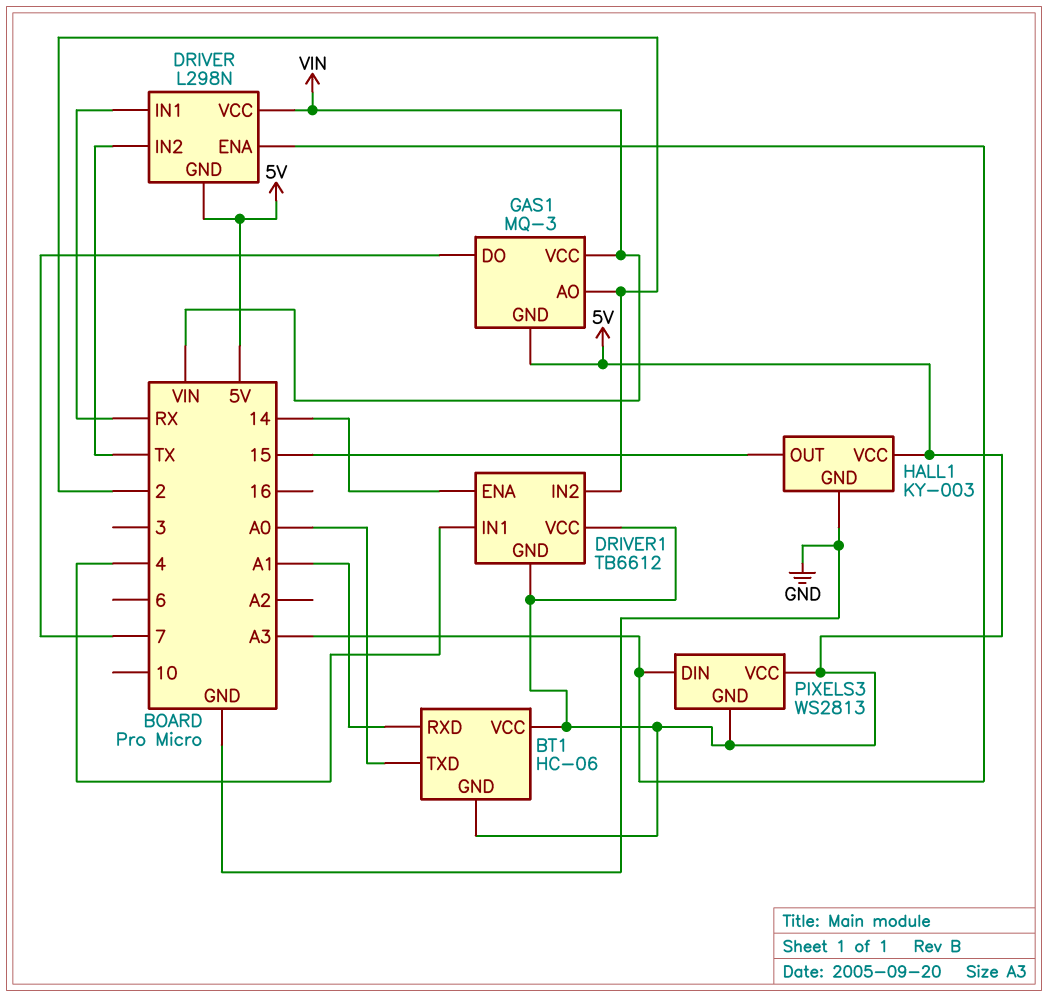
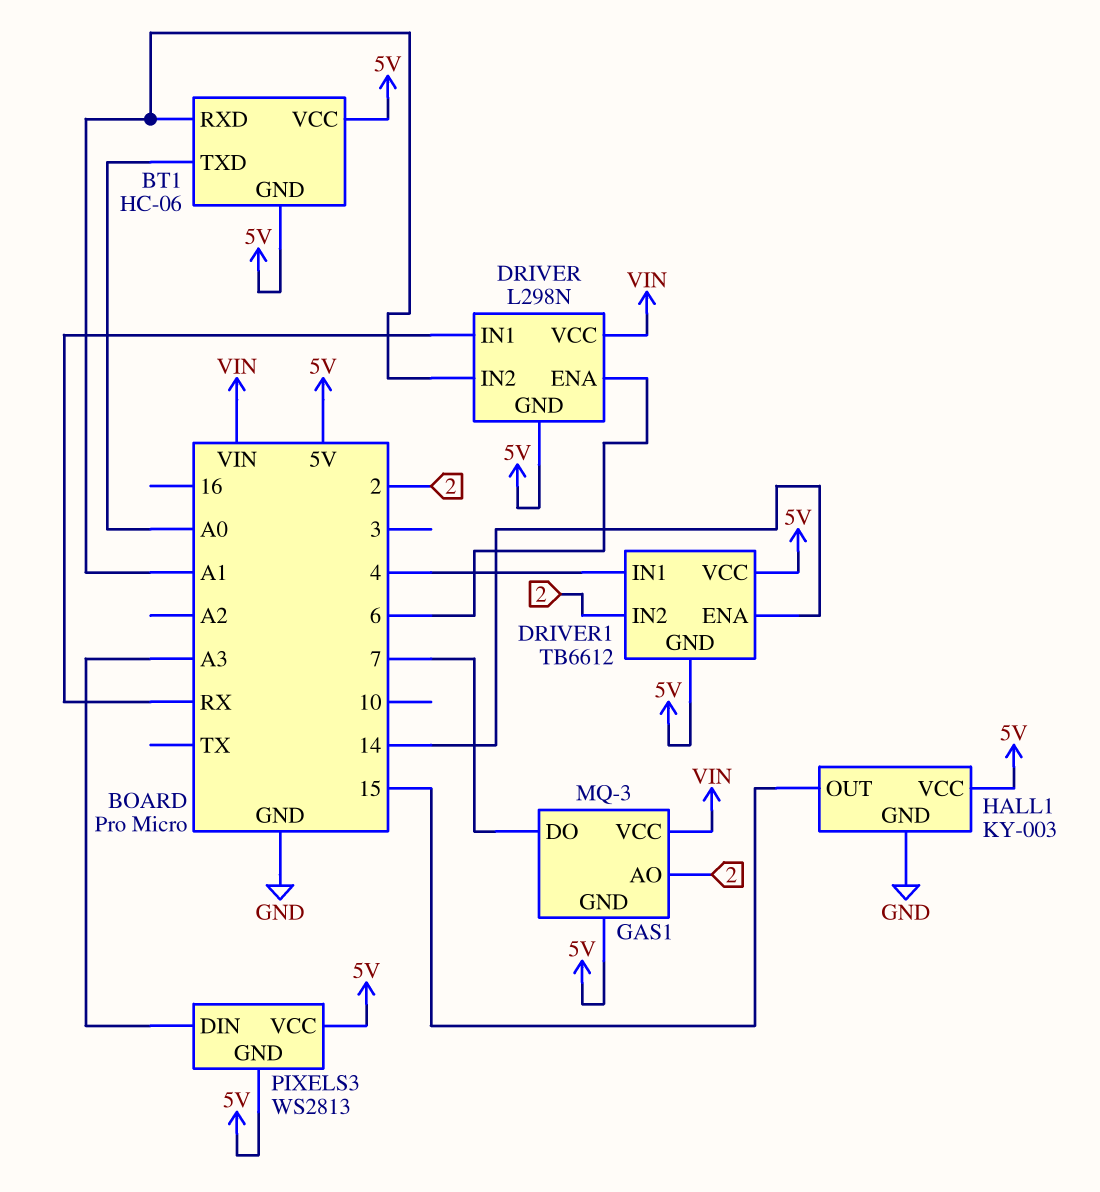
DRIVER pin ENA: A3 -> 6
DRIVER pin IN2: TX -> A1

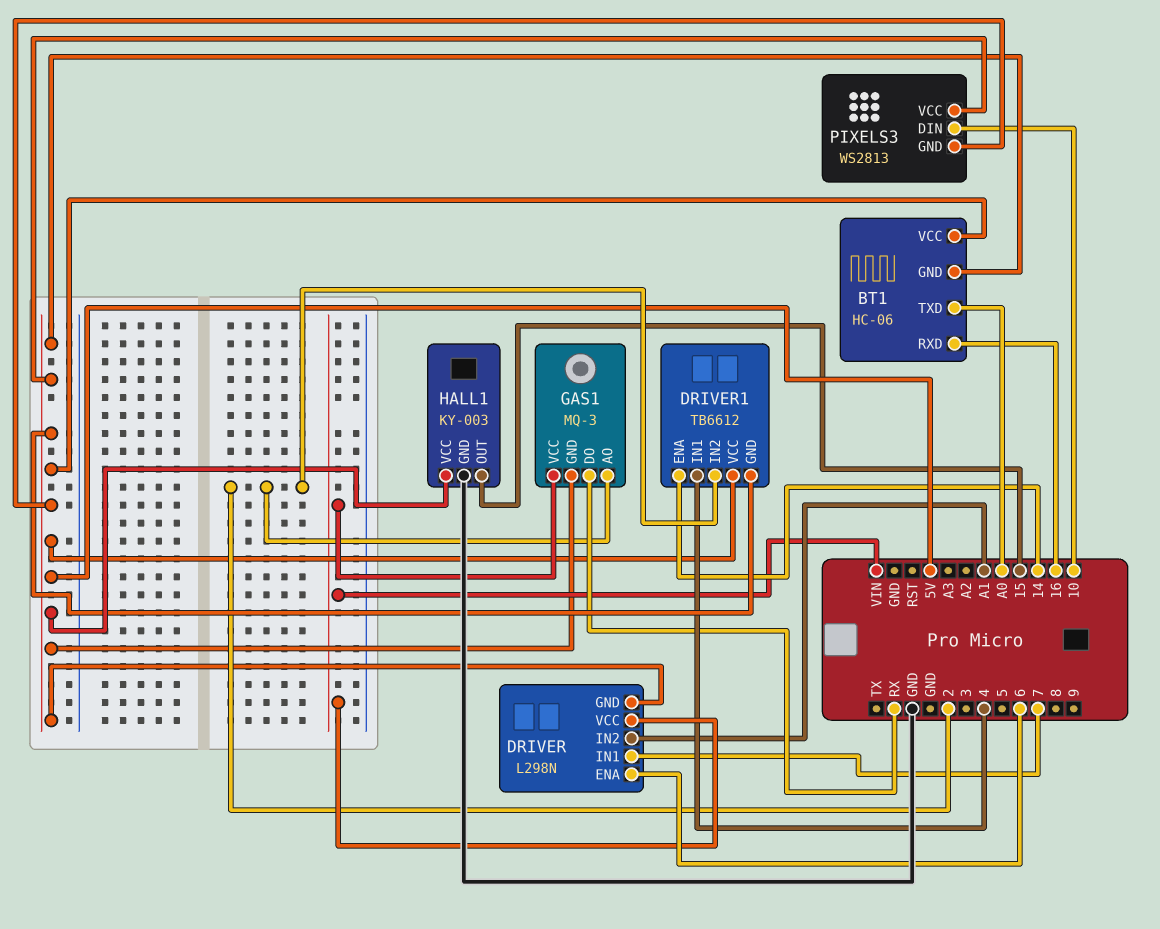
BT1 pin RXD: A1 -> 16
DRIVER pin IN1: RX -> 7
GAS1 pin DO: 7 -> RX
PIXELS3 pin DIN: A3 -> 10

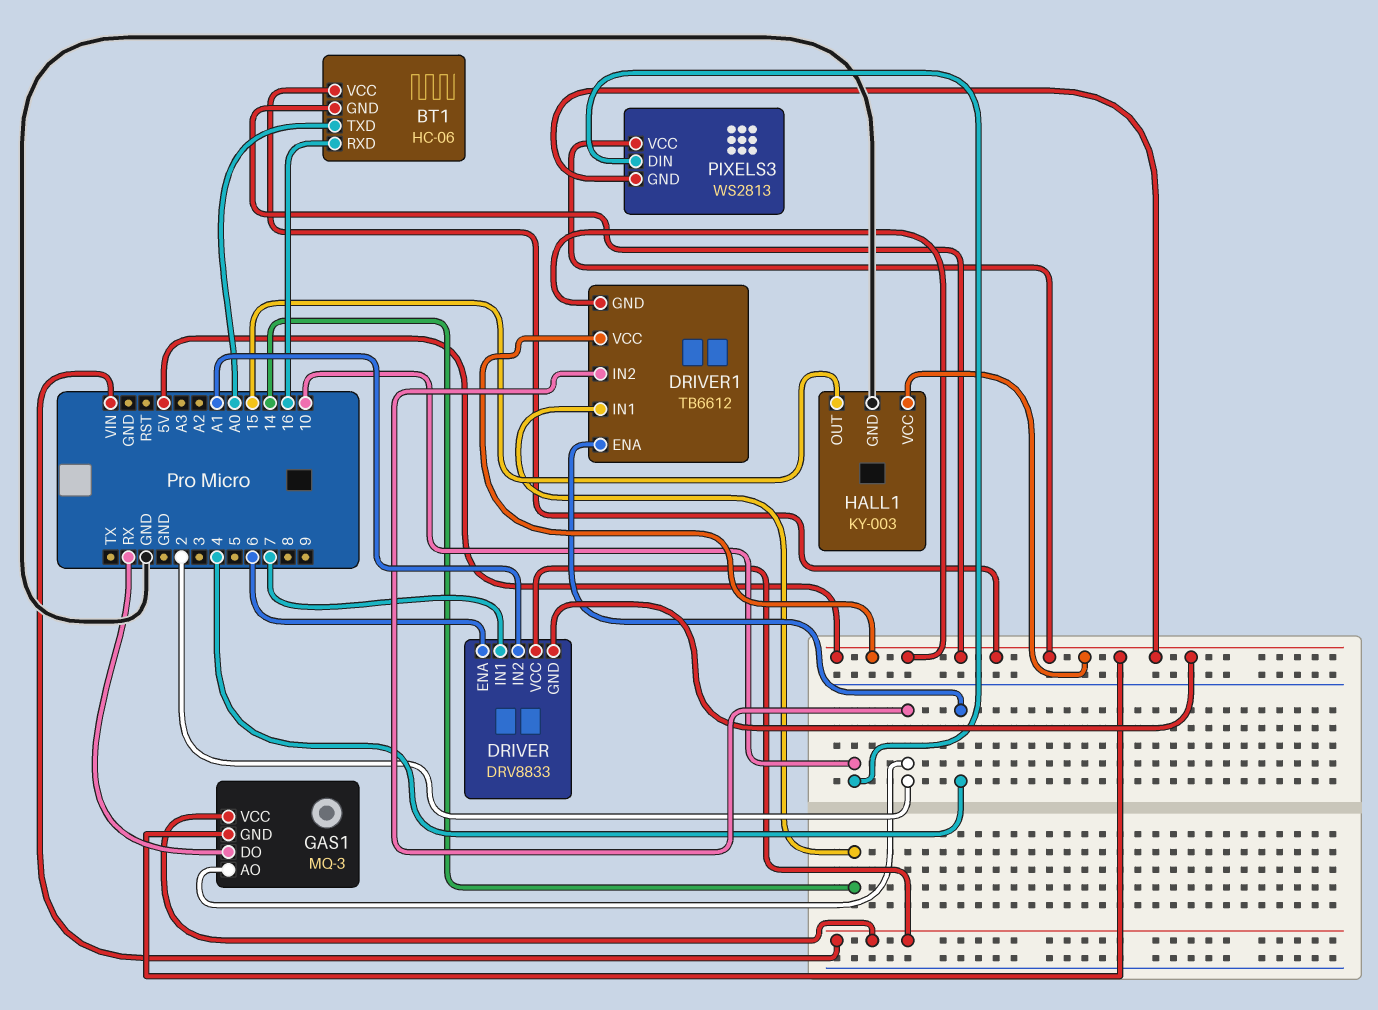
DRIVER: L298N -> DRV8833
DRIVER1 pin ENA: 14 -> 4
DRIVER1 pin IN1: 4 -> 14

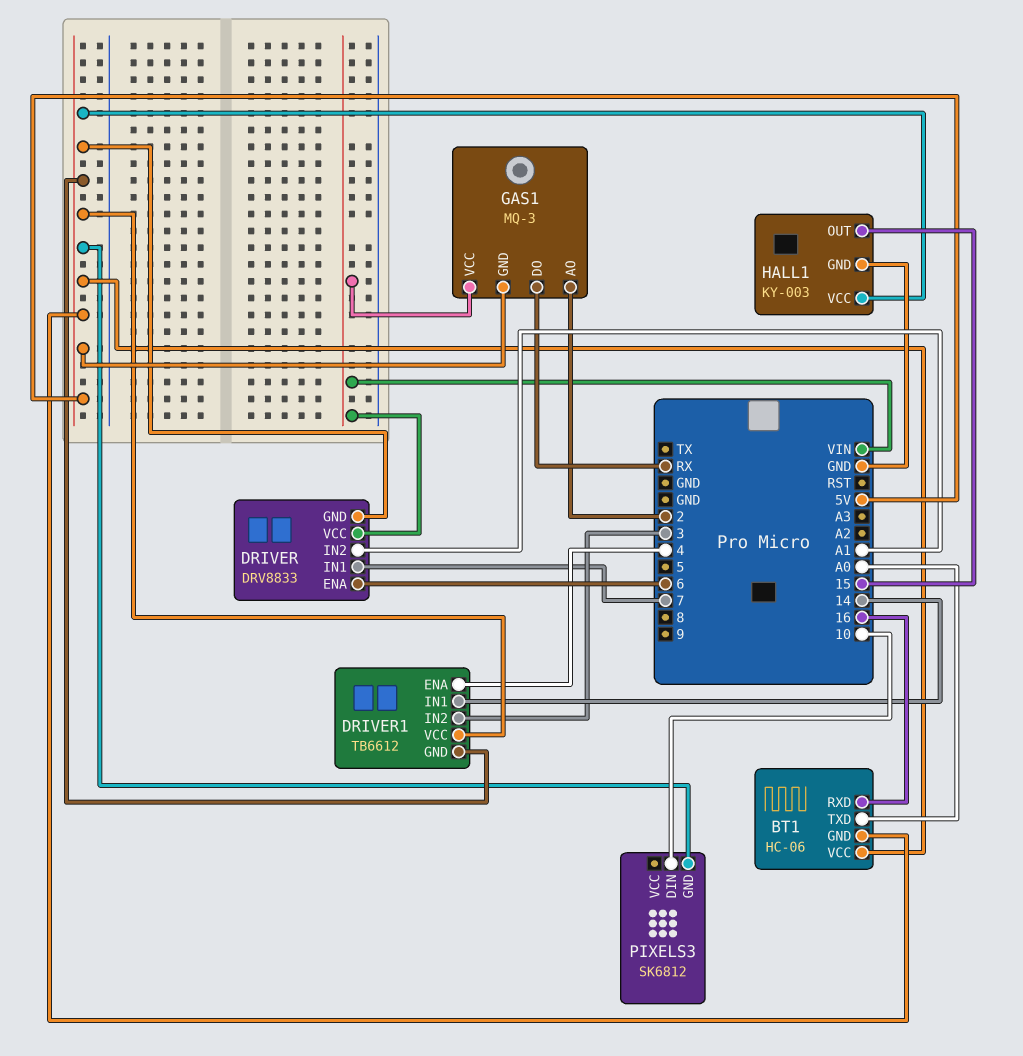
DRIVER1 pin IN2: 2 -> 3
PIXELS3: WS2813 -> SK6812
PIXELS3 pin VCC: 5V -> none

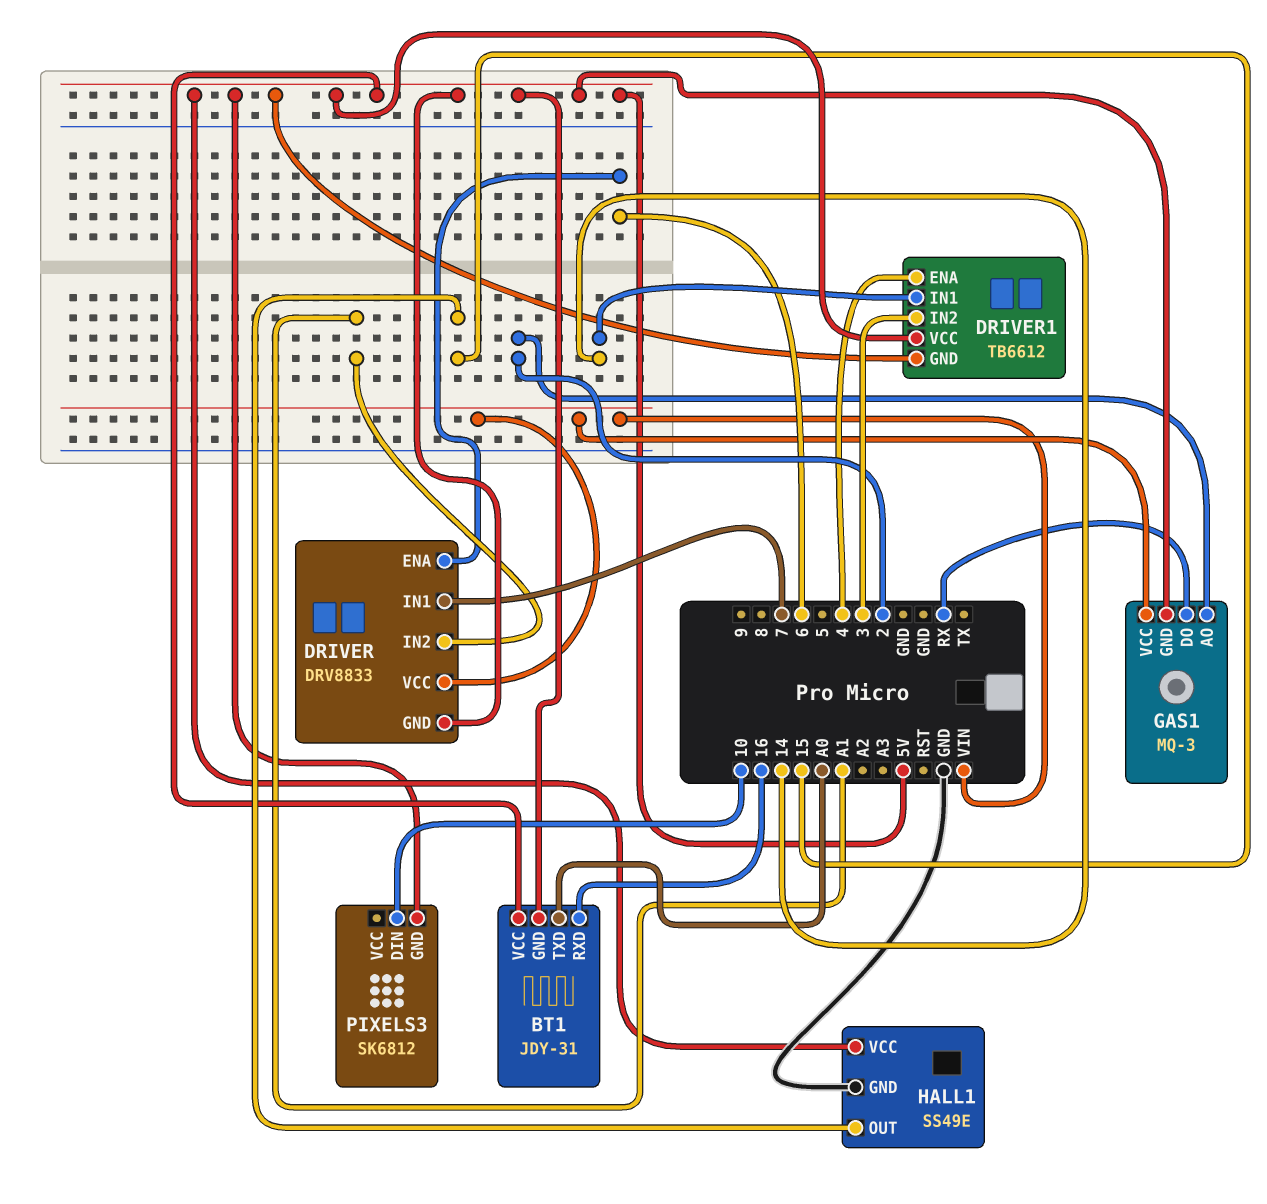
BT1: HC-06 -> JDY-31
HALL1: KY-003 -> SS49E

